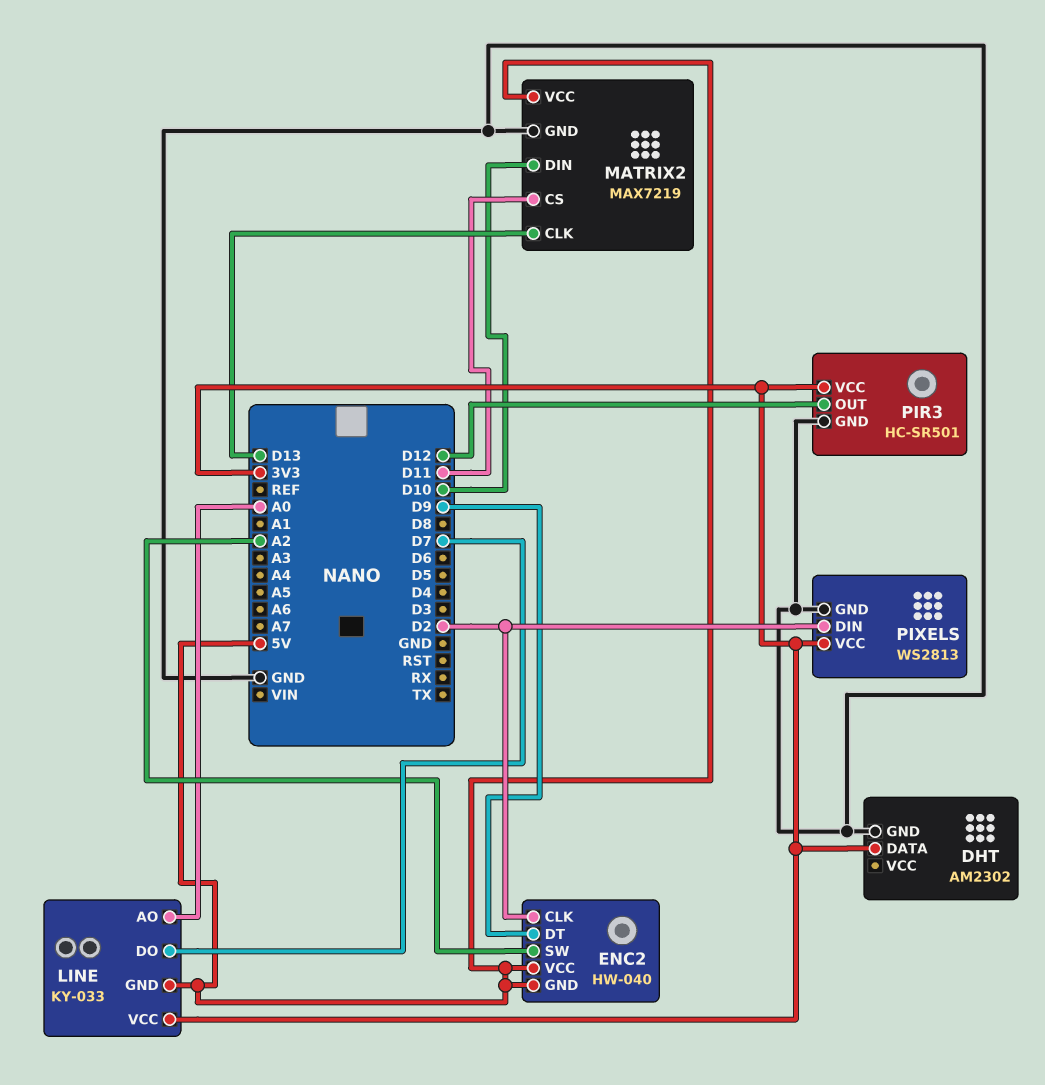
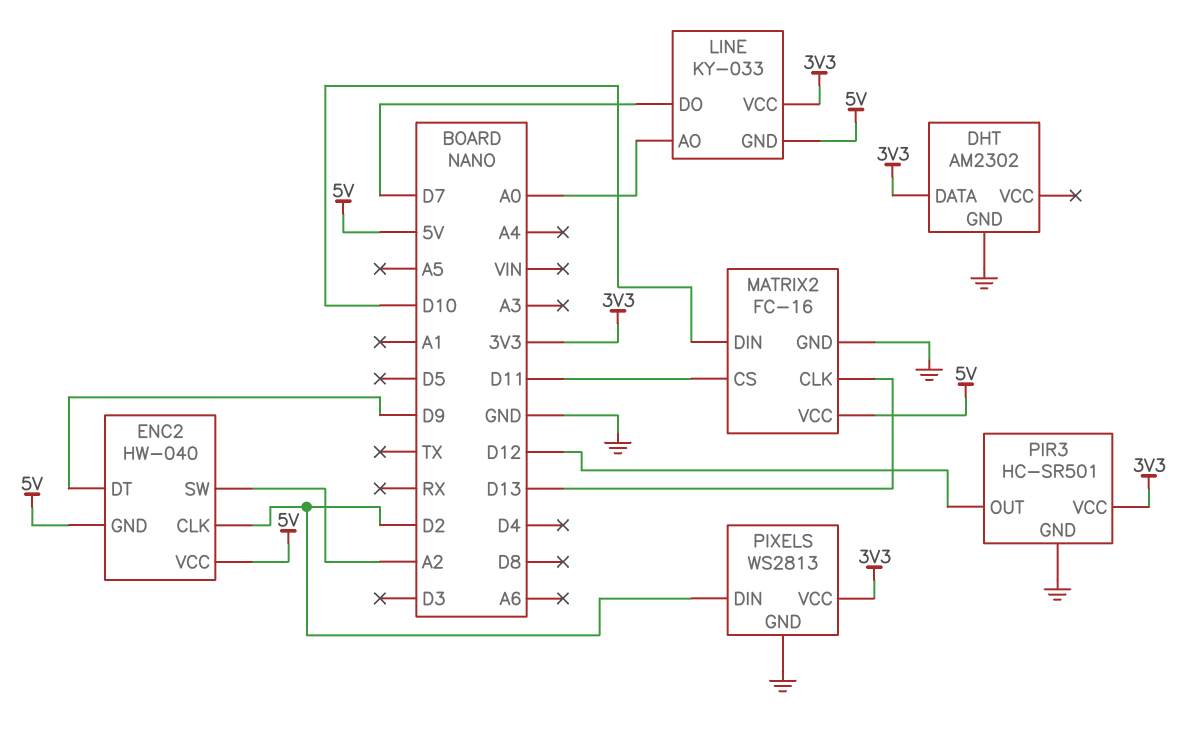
MATRIX2: MAX7219 -> FC-16

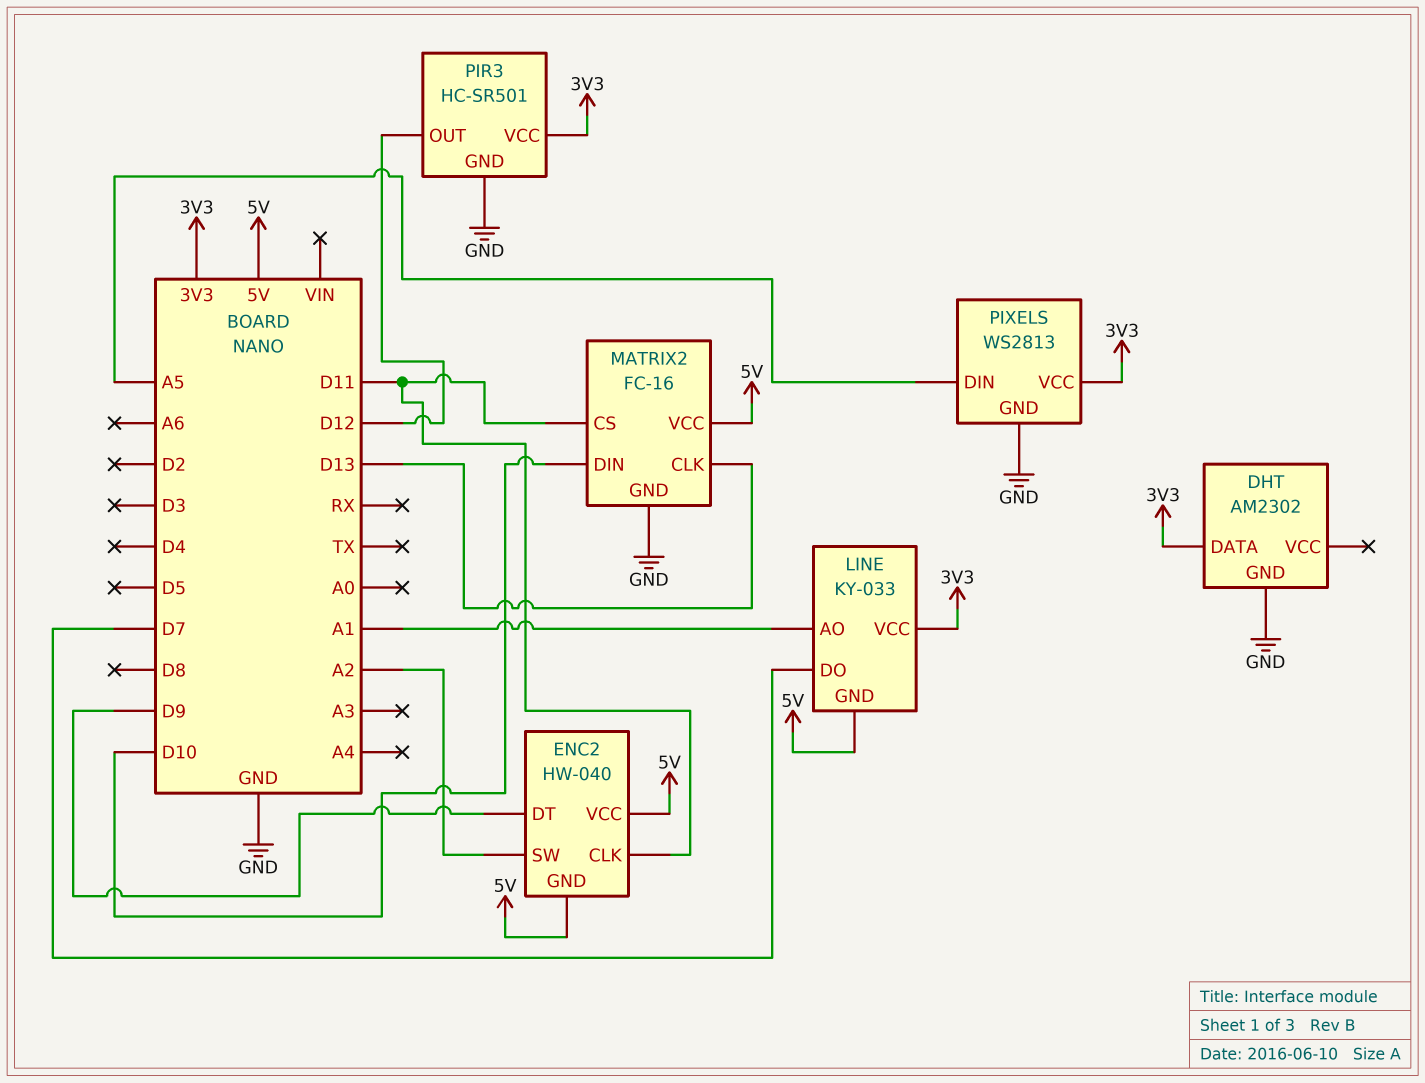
ENC2 pin CLK: D2 -> D11
LINE pin AO: A0 -> A1
PIXELS pin DIN: D2 -> A5

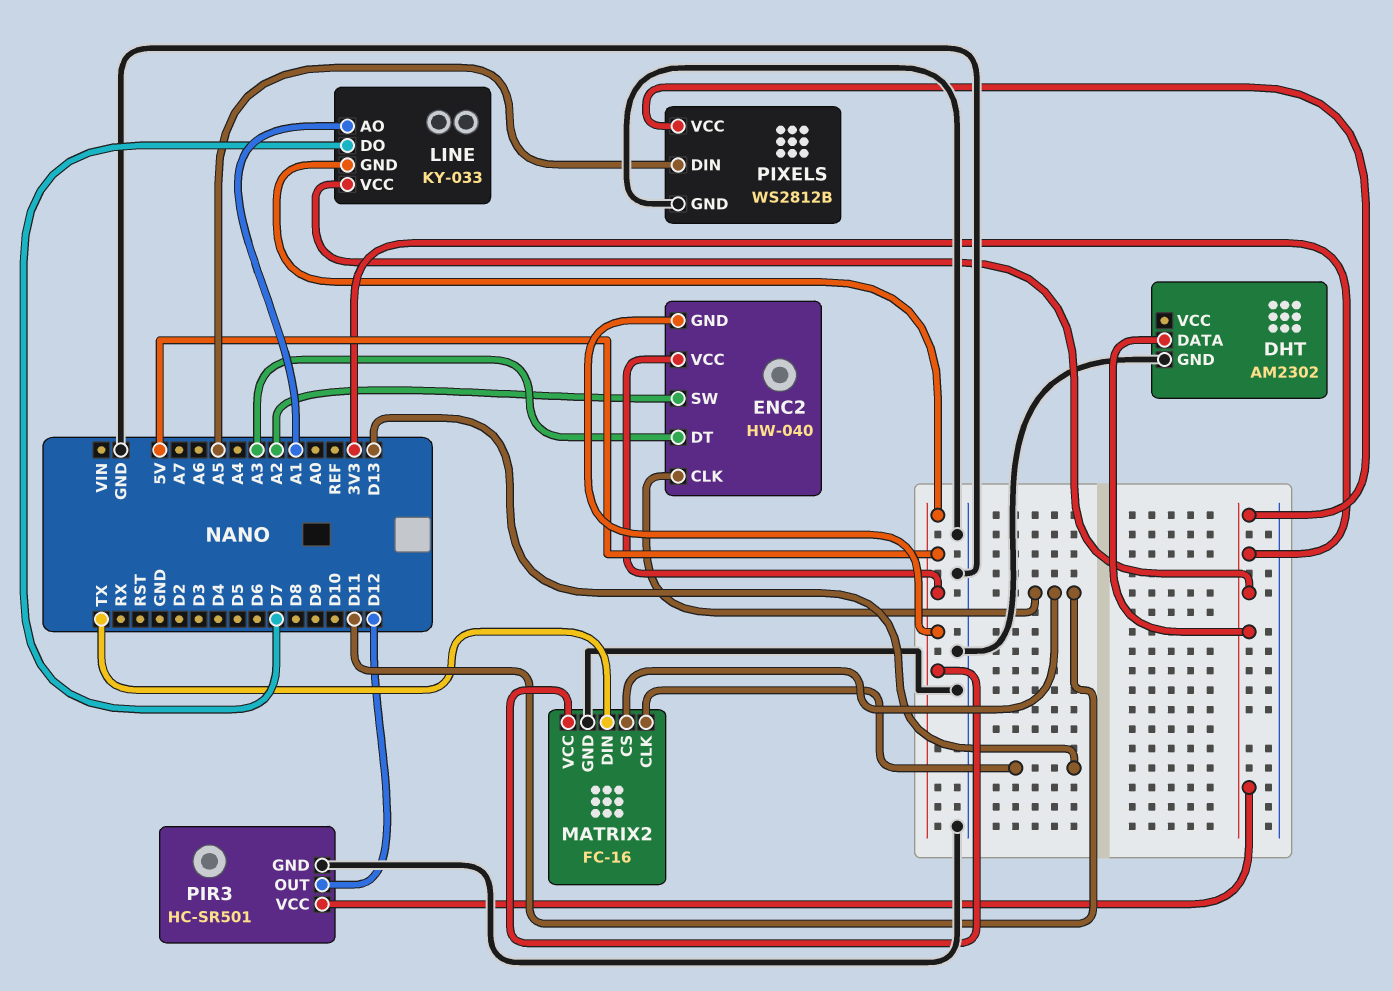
ENC2 pin DT: D9 -> A3
MATRIX2 pin DIN: D10 -> TX
PIXELS: WS2813 -> WS2812B

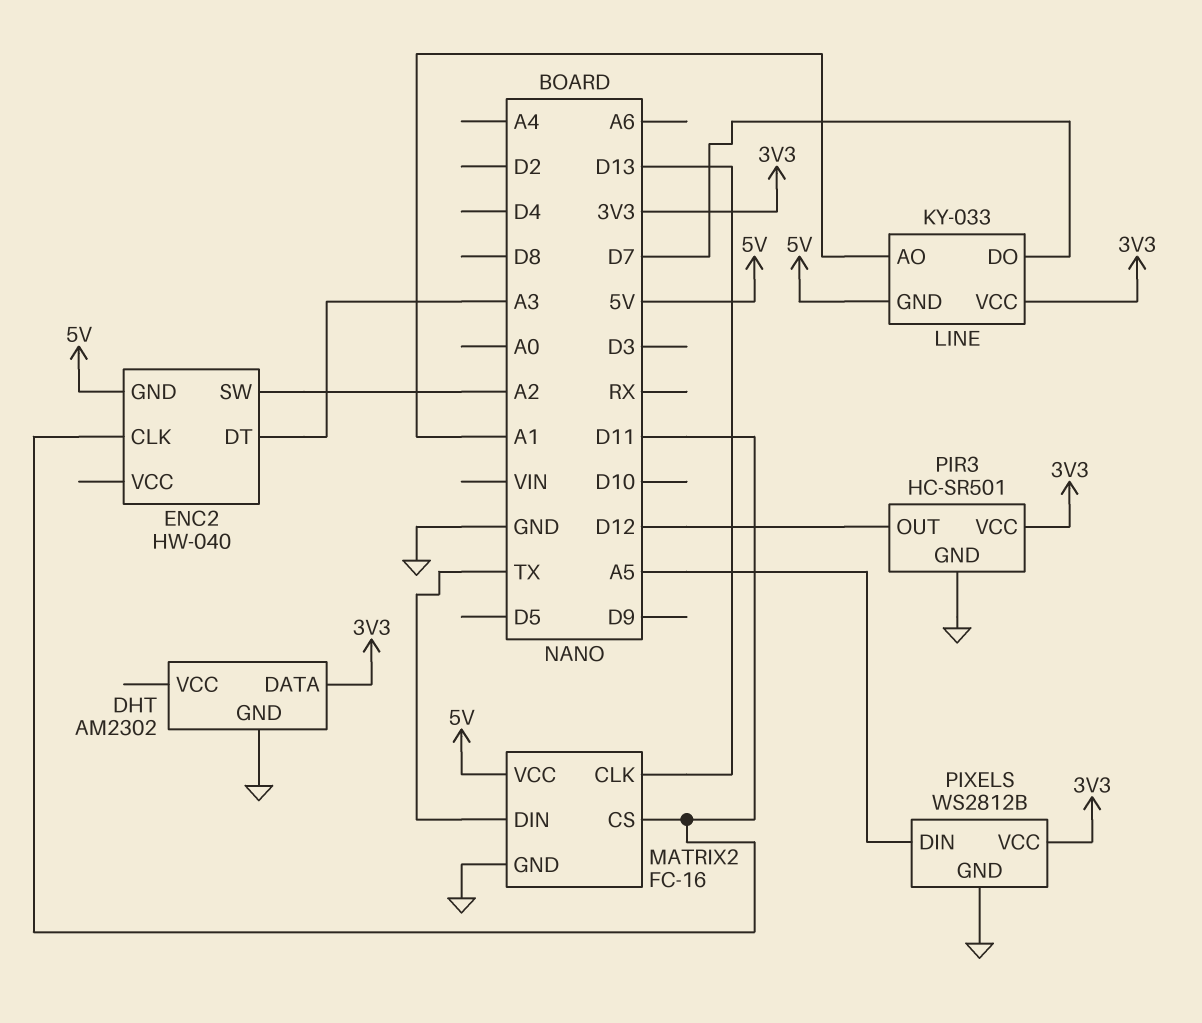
ENC2 pin VCC: 5V -> none

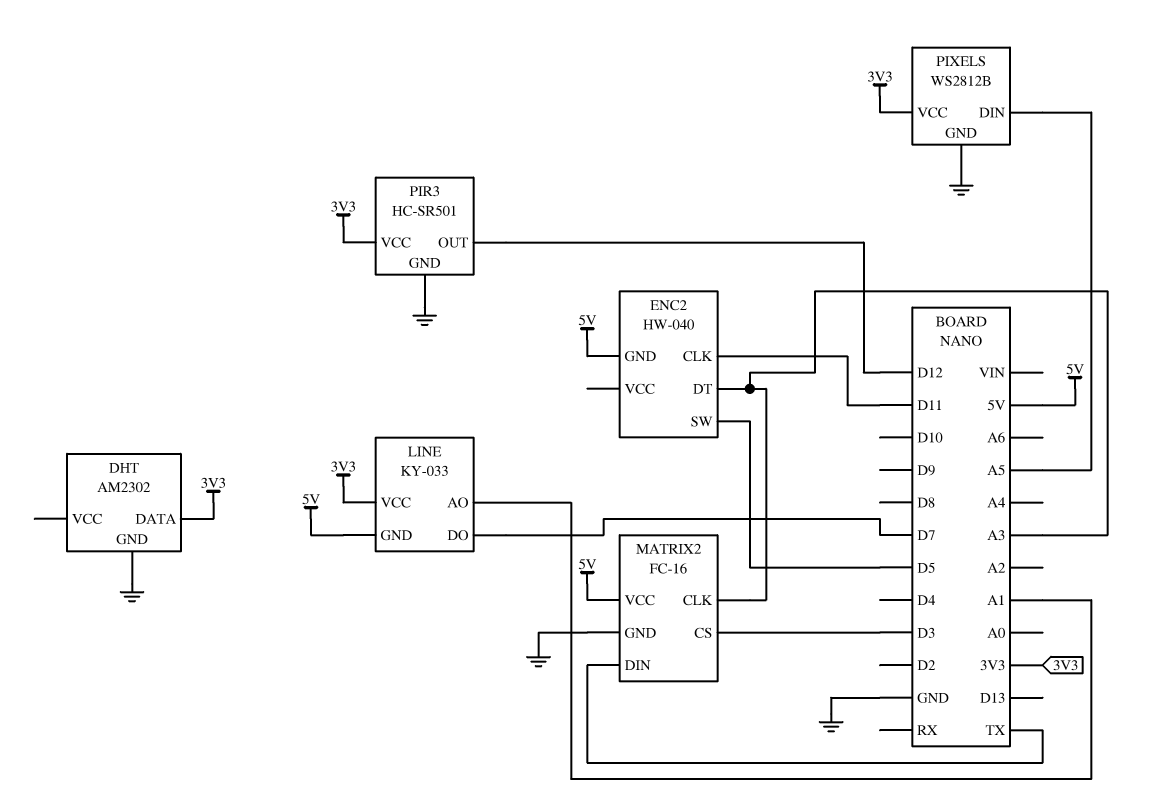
ENC2 pin SW: A2 -> D5
MATRIX2 pin CLK: D13 -> A3
MATRIX2 pin CS: D11 -> D3

